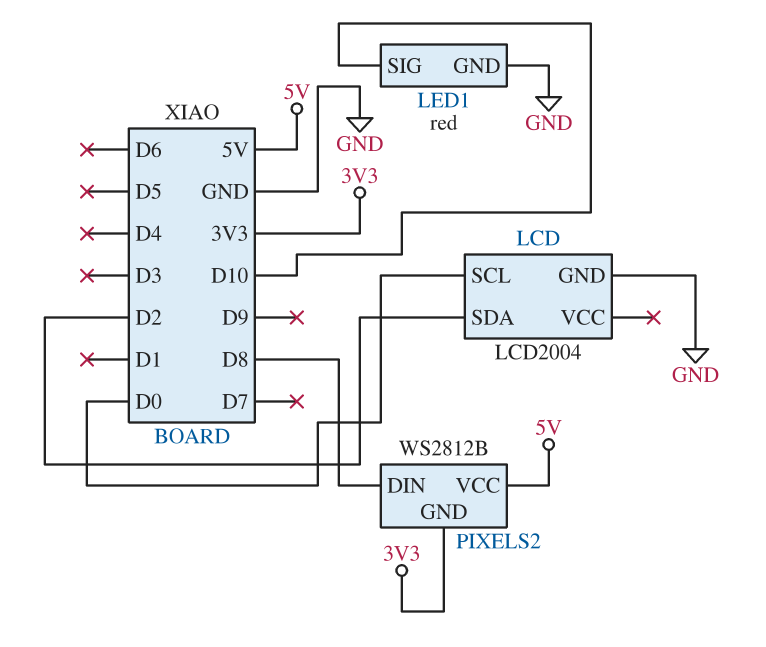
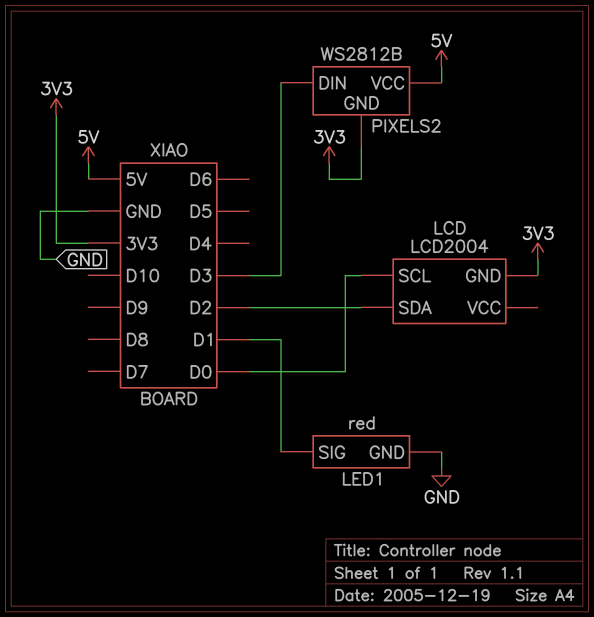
LCD pin GND: GND -> 3V3
LED1 pin SIG: D10 -> D1
PIXELS2 pin DIN: D8 -> D3

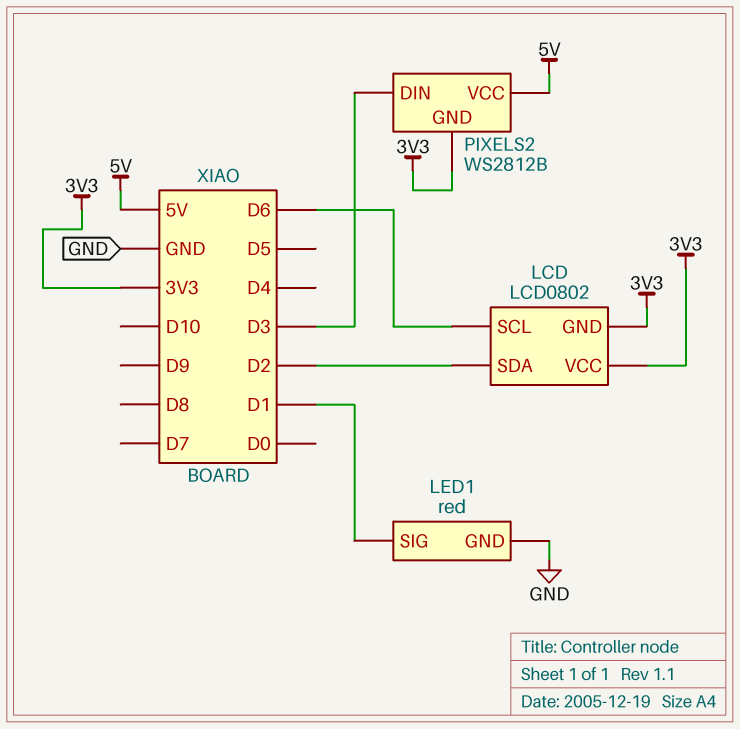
LCD: LCD2004 -> LCD0802
LCD pin SCL: D0 -> D6
LCD pin VCC: none -> 3V3

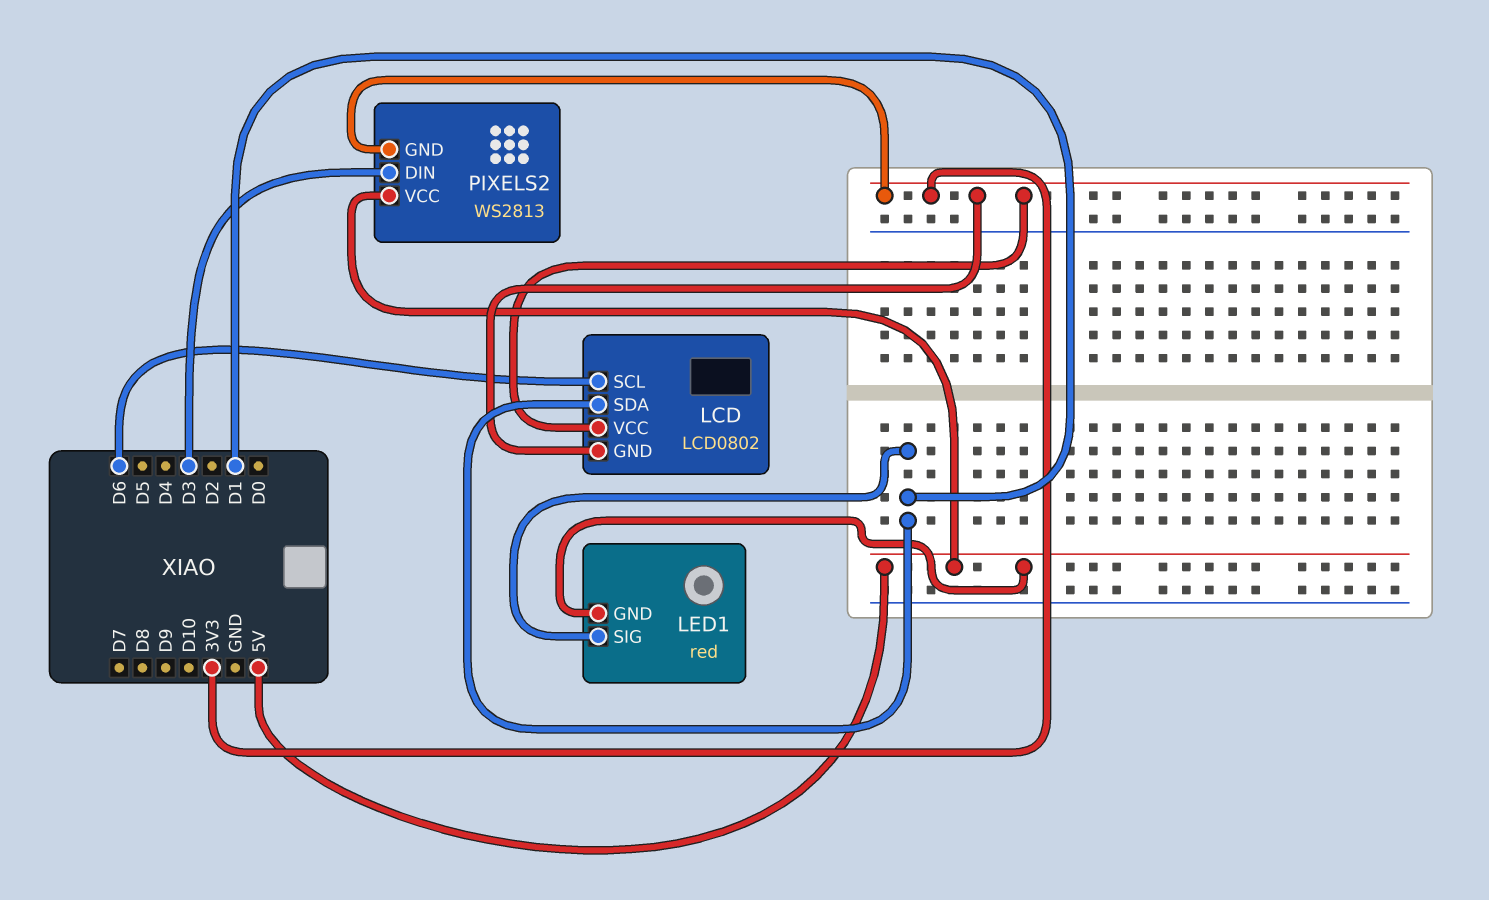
LCD pin SDA: D2 -> D1
LED1 pin GND: GND -> 5V
PIXELS2: WS2812B -> WS2813

